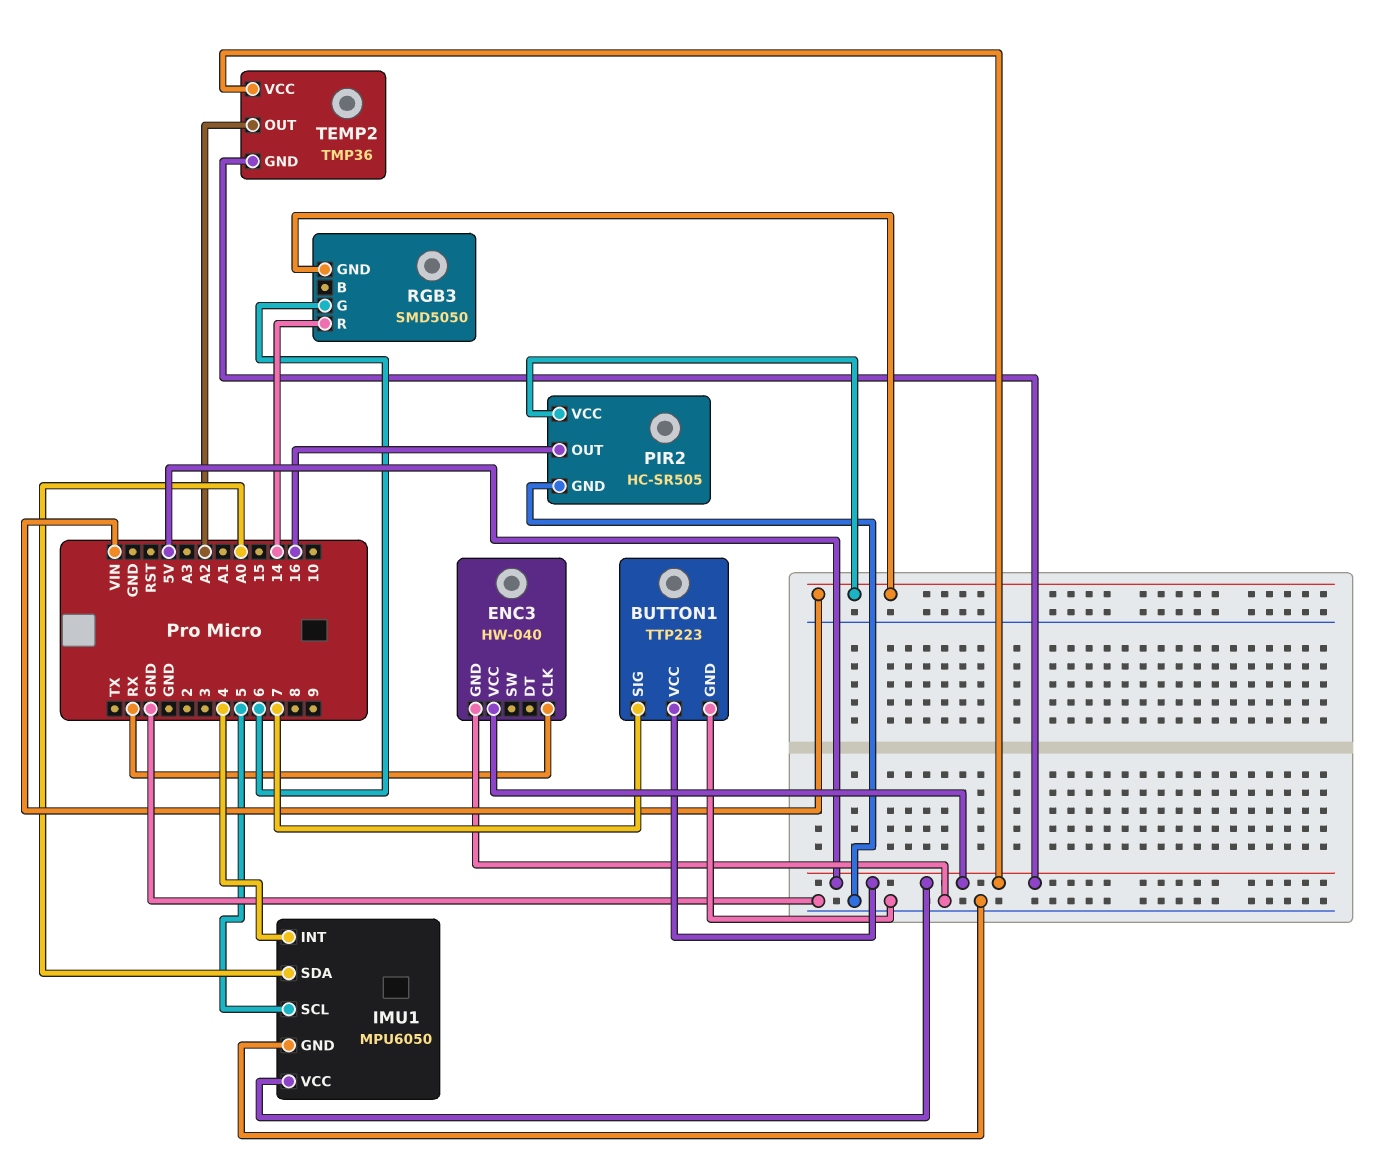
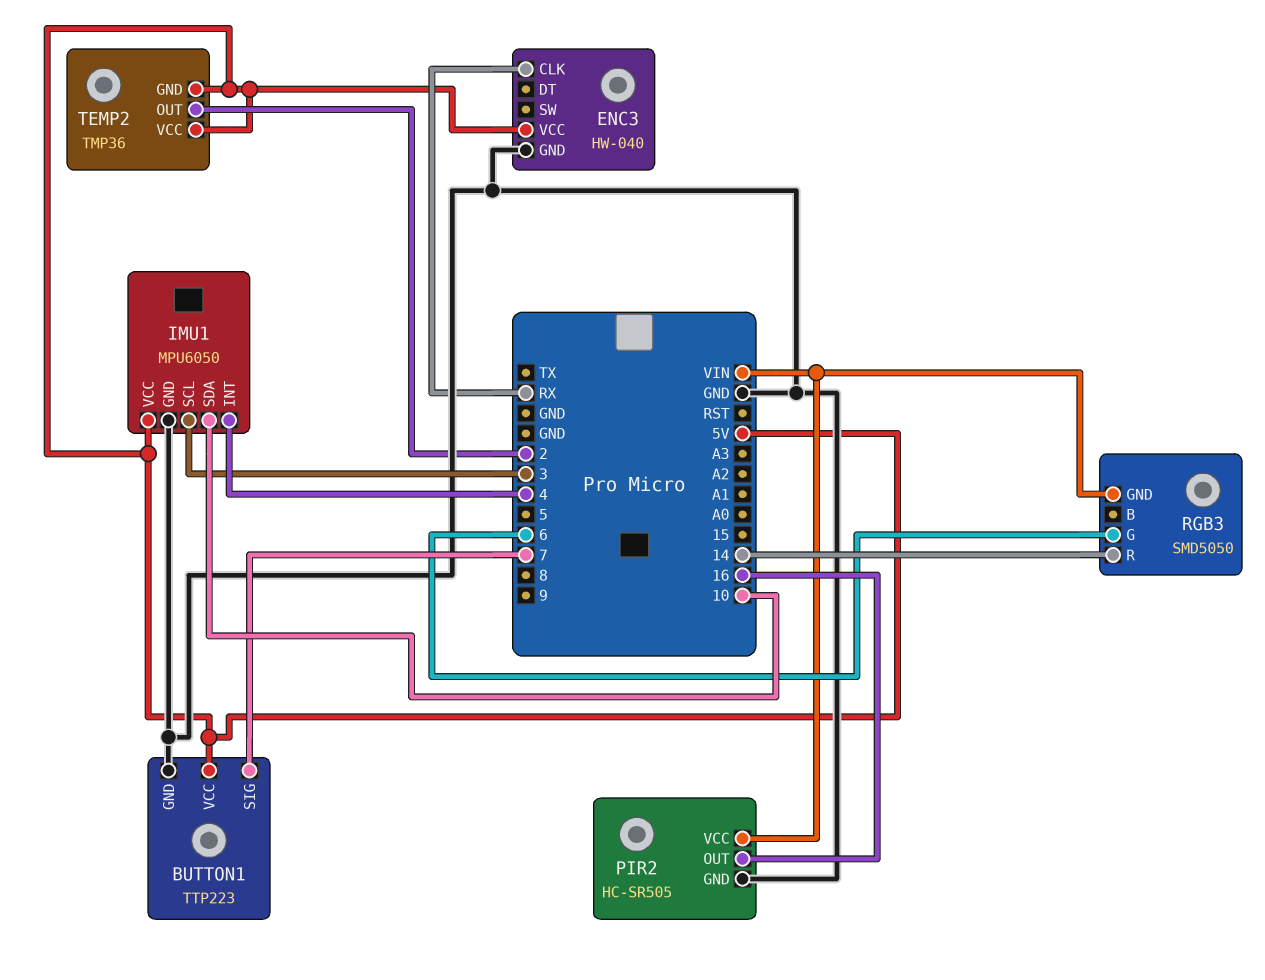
IMU1 pin SCL: 5 -> 3
IMU1 pin SDA: A0 -> 10
TEMP2 pin OUT: A2 -> 2

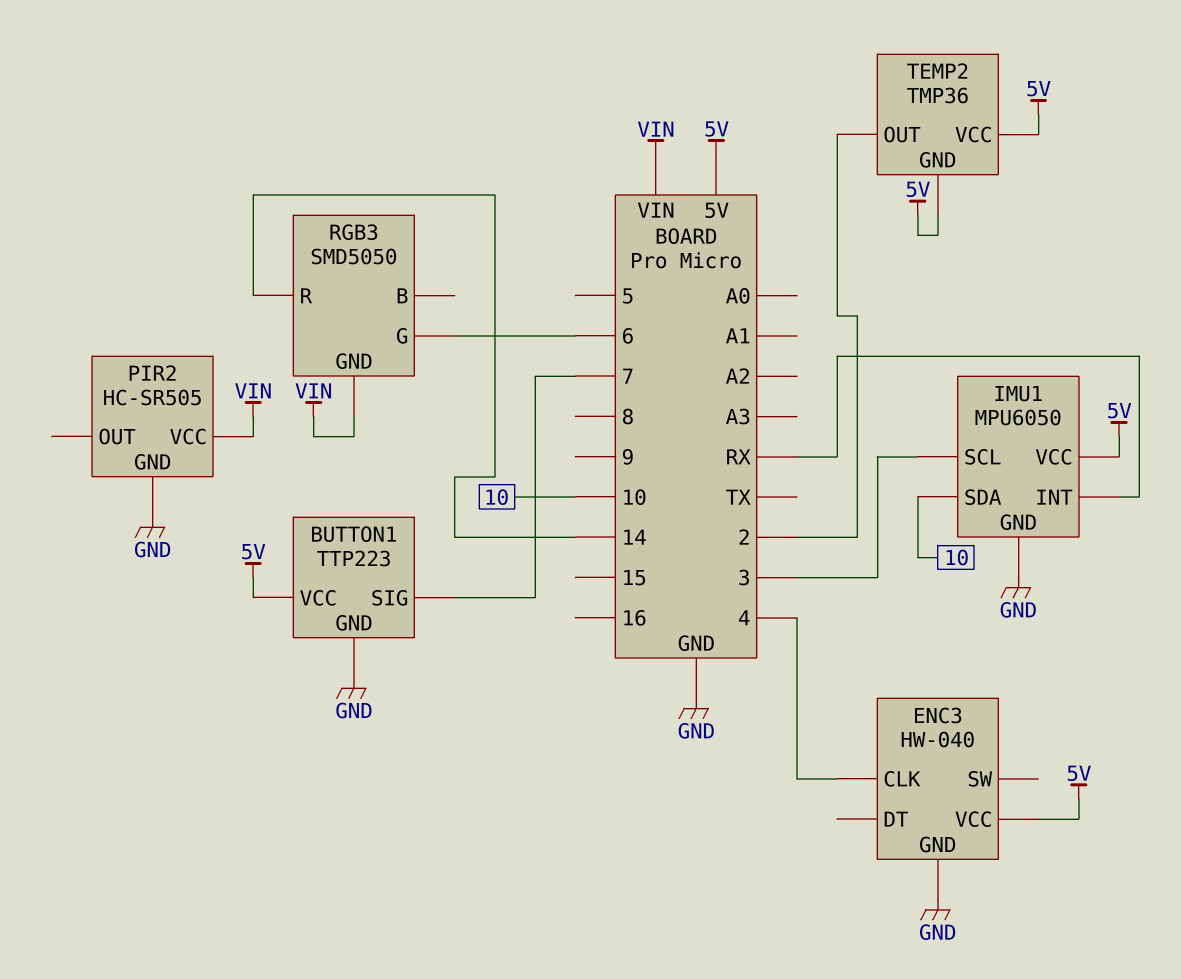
ENC3 pin CLK: RX -> 4
IMU1 pin INT: 4 -> RX
PIR2 pin OUT: 16 -> none

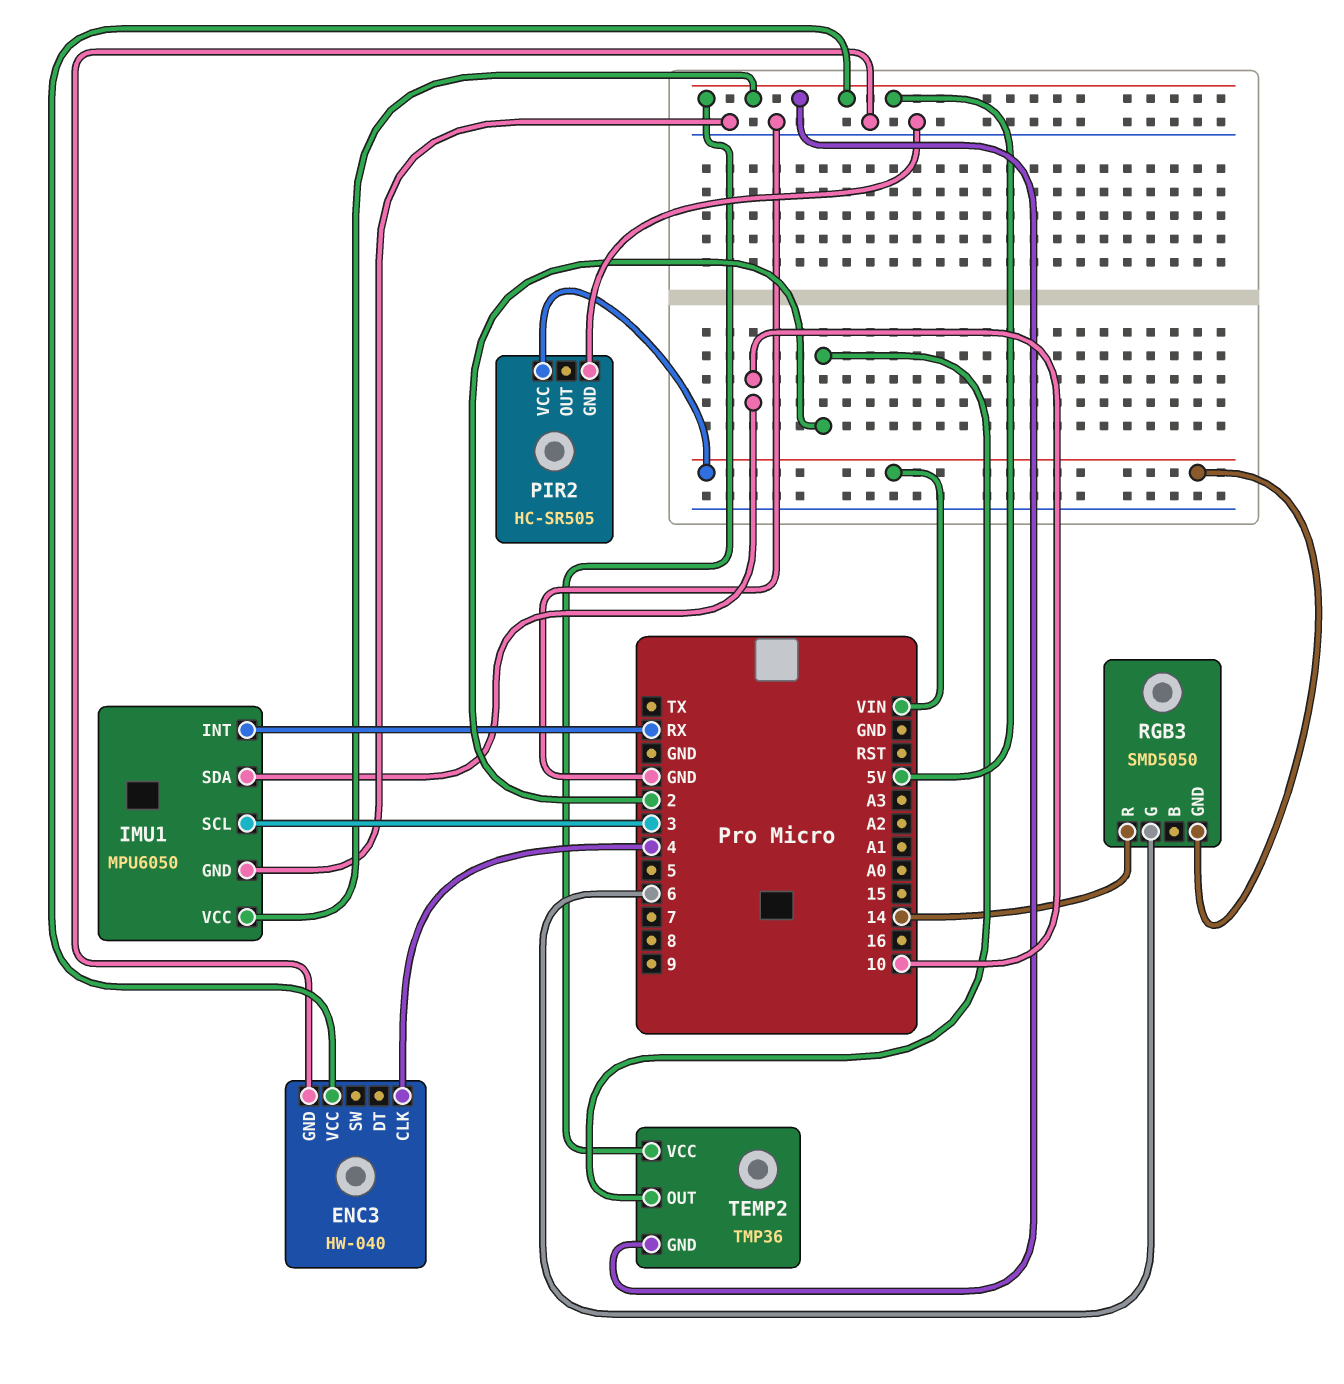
BUTTON1: TTP223 -> none
BUTTON1 pin GND: GND -> none
BUTTON1 pin SIG: 7 -> none
BUTTON1 pin VCC: 5V -> none

